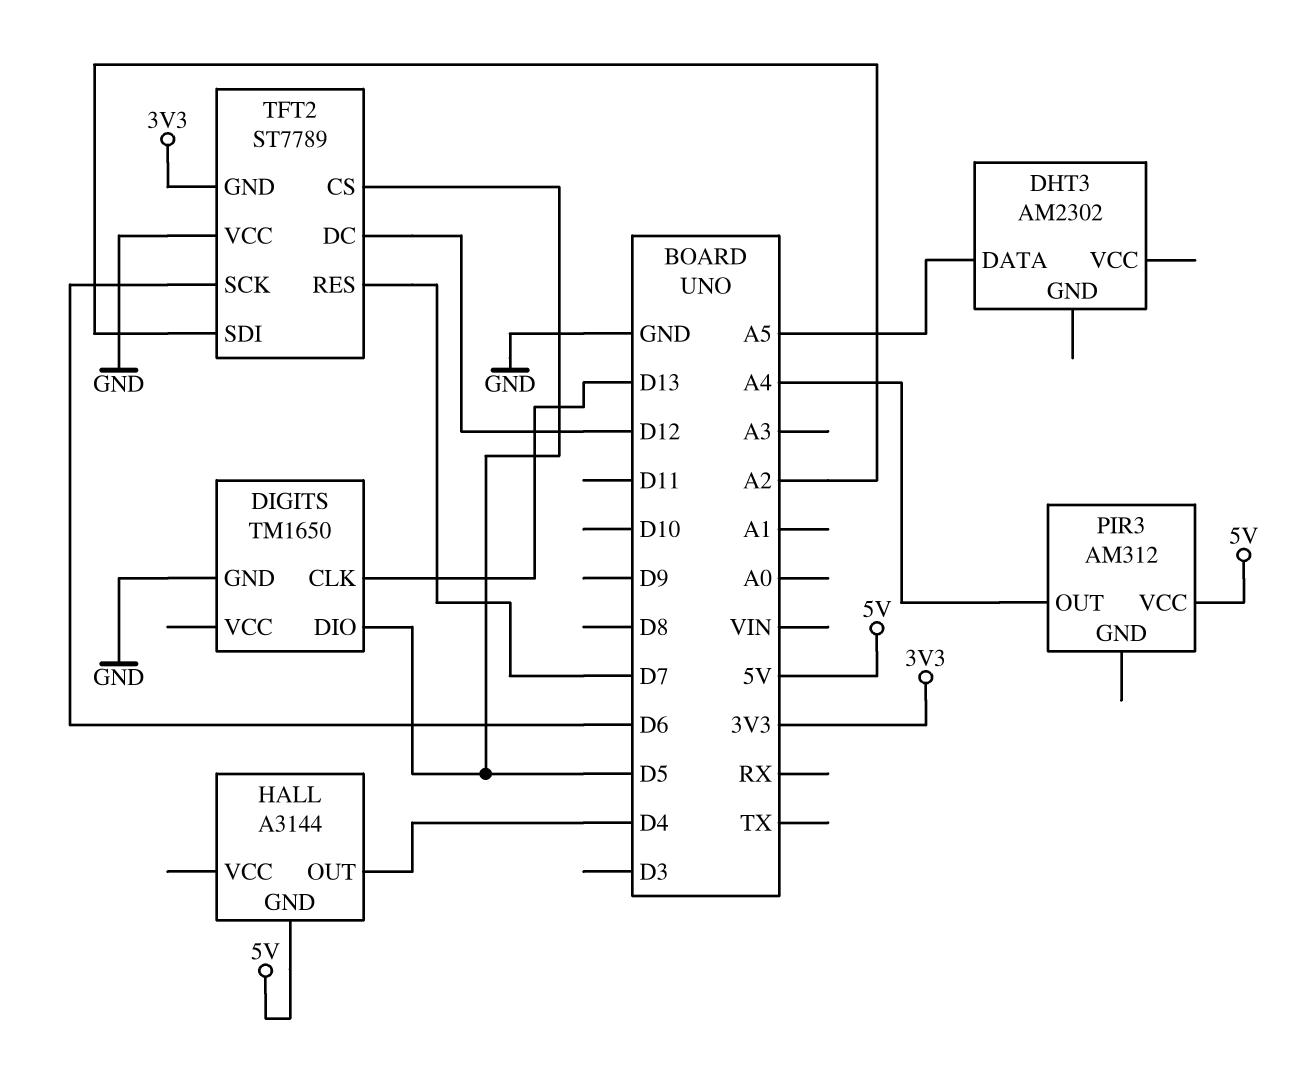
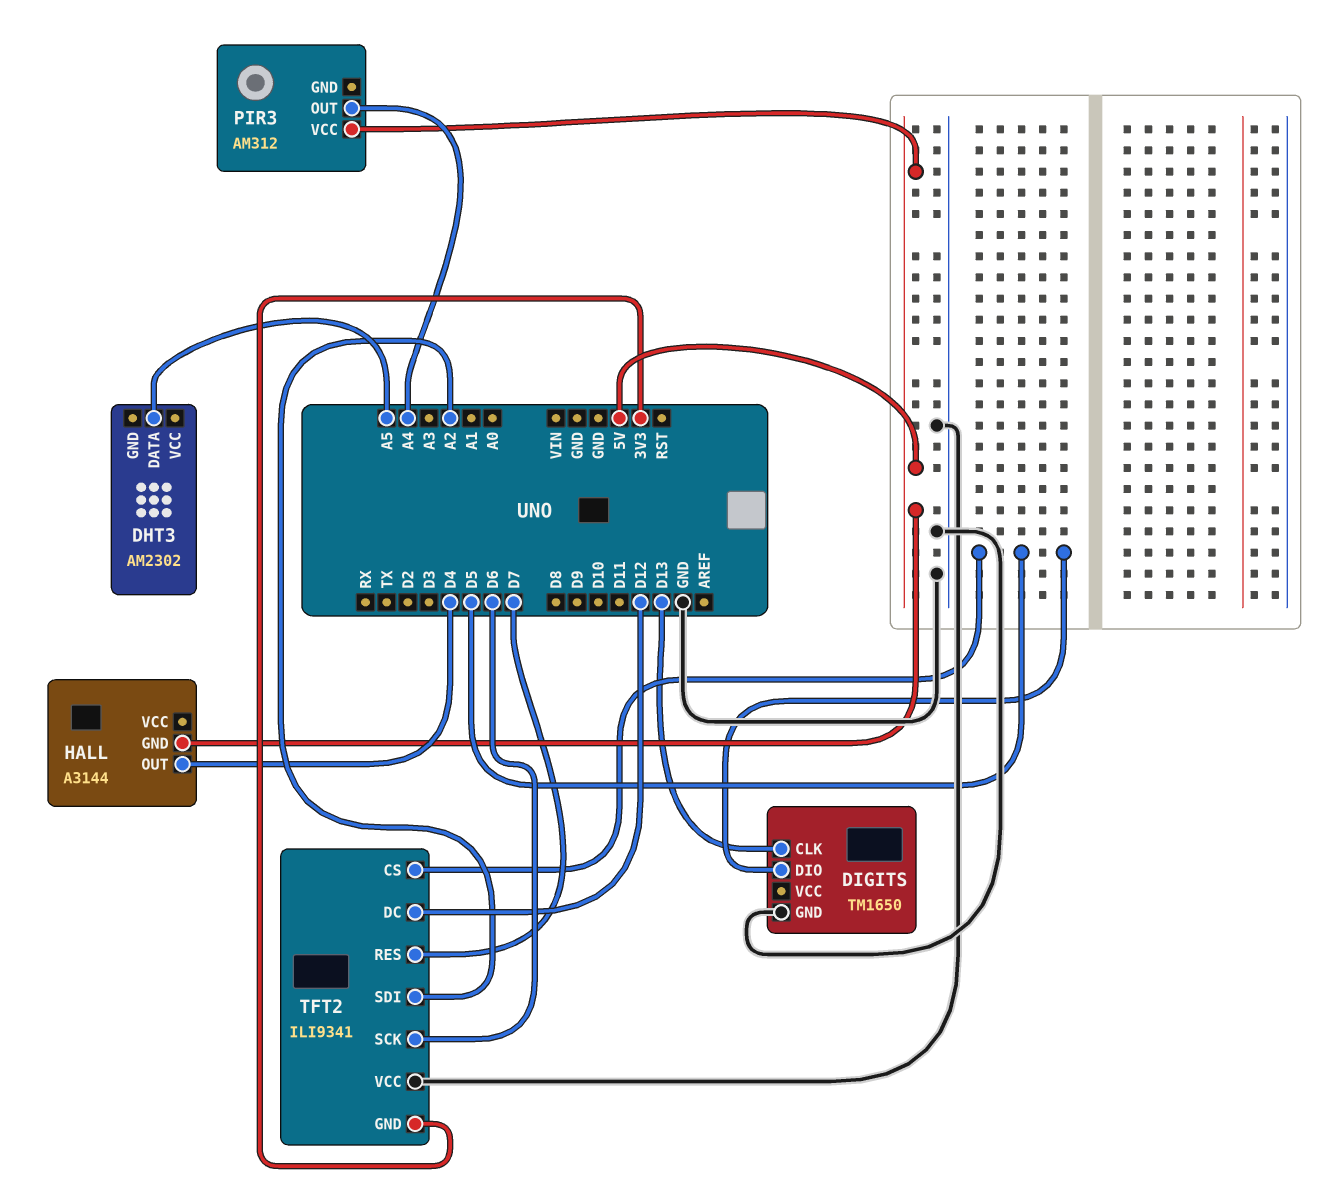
TFT2: ST7789 -> ILI9341

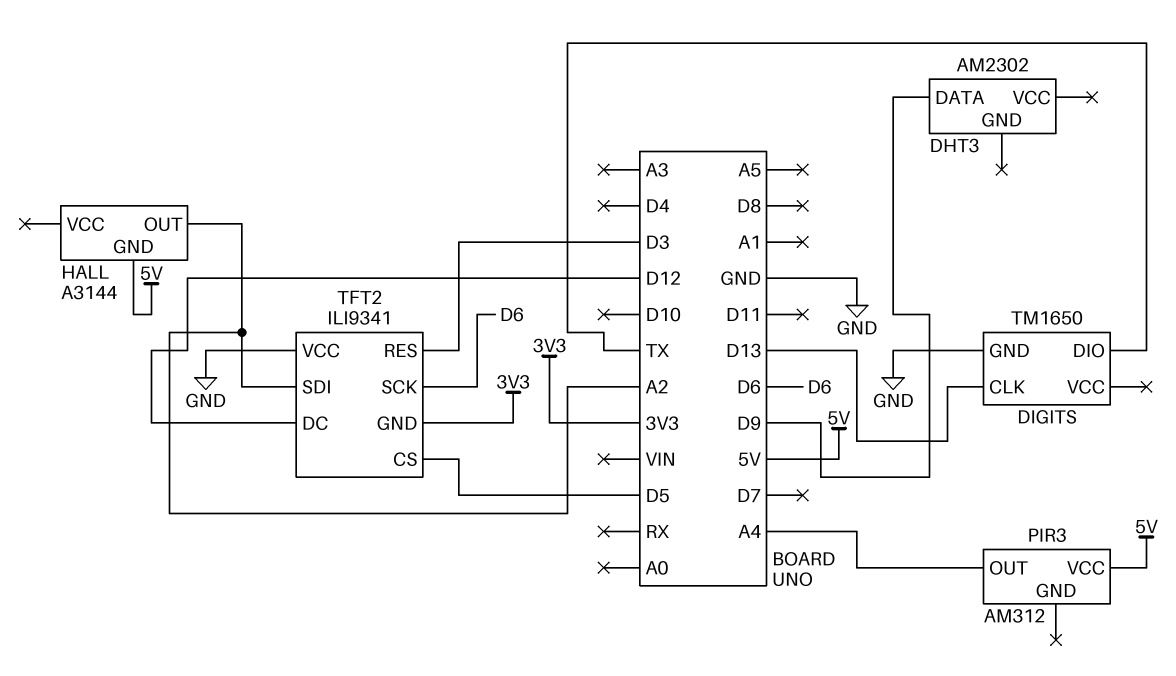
DHT3 pin DATA: A5 -> D9
DIGITS pin DIO: D5 -> TX
HALL pin OUT: D4 -> A2
TFT2 pin RES: D7 -> D3

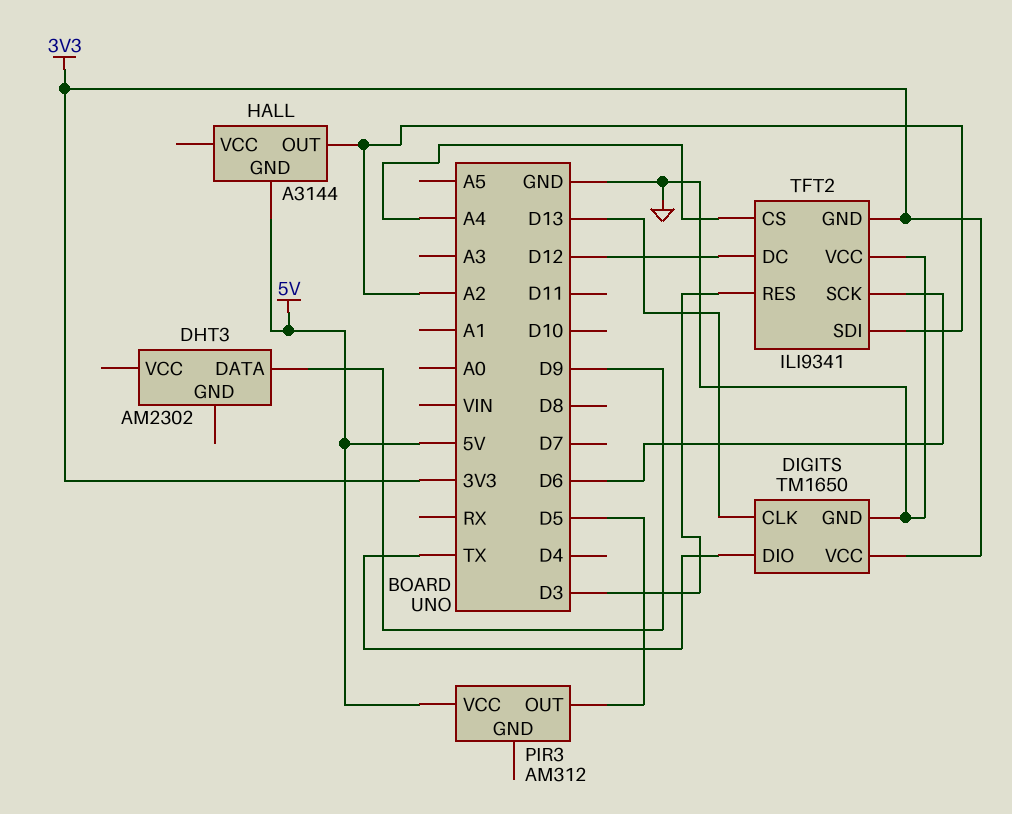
DIGITS pin VCC: none -> 3V3
PIR3 pin OUT: A4 -> D5
TFT2 pin CS: D5 -> A4

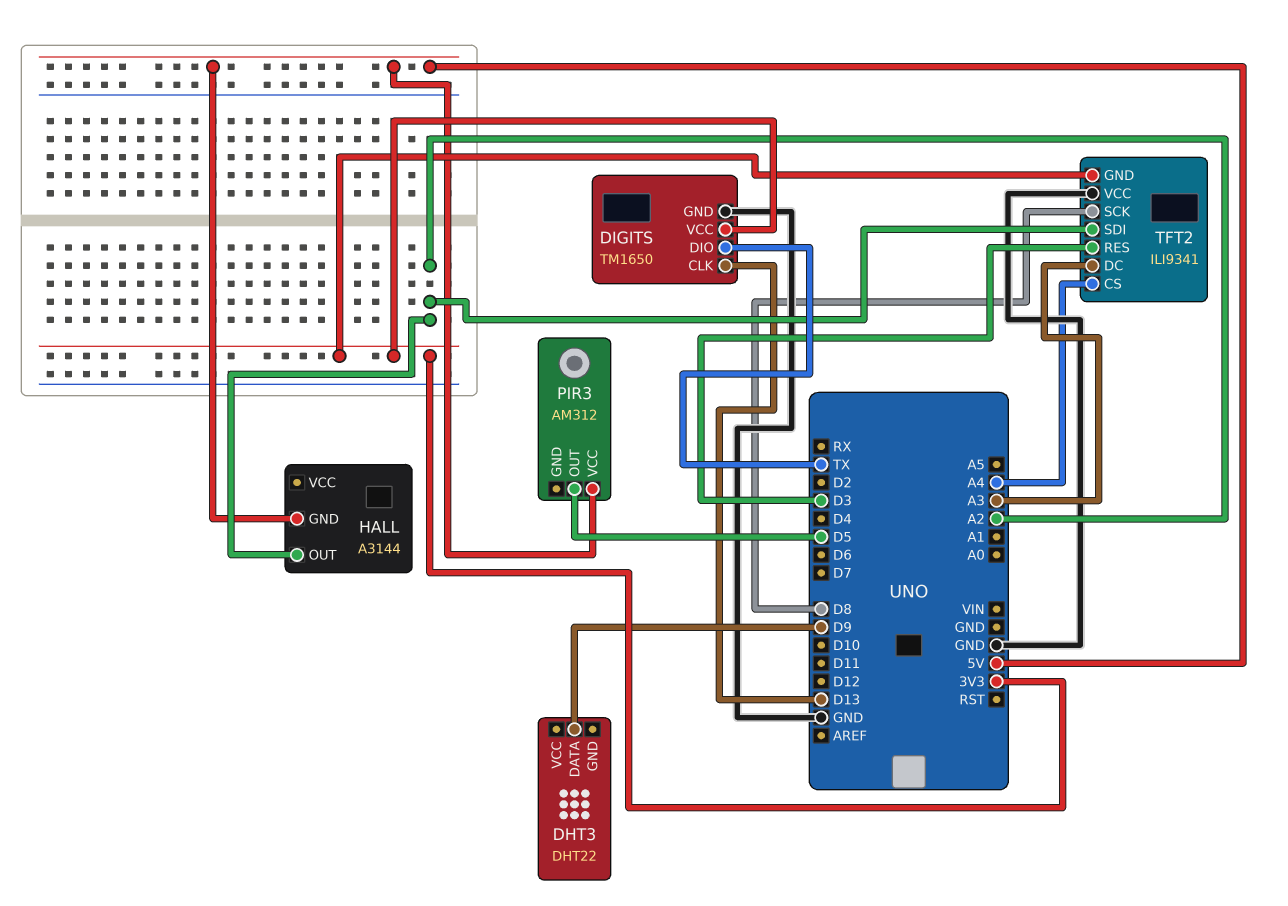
DHT3: AM2302 -> DHT22
TFT2 pin DC: D12 -> A3
TFT2 pin SCK: D6 -> D8

